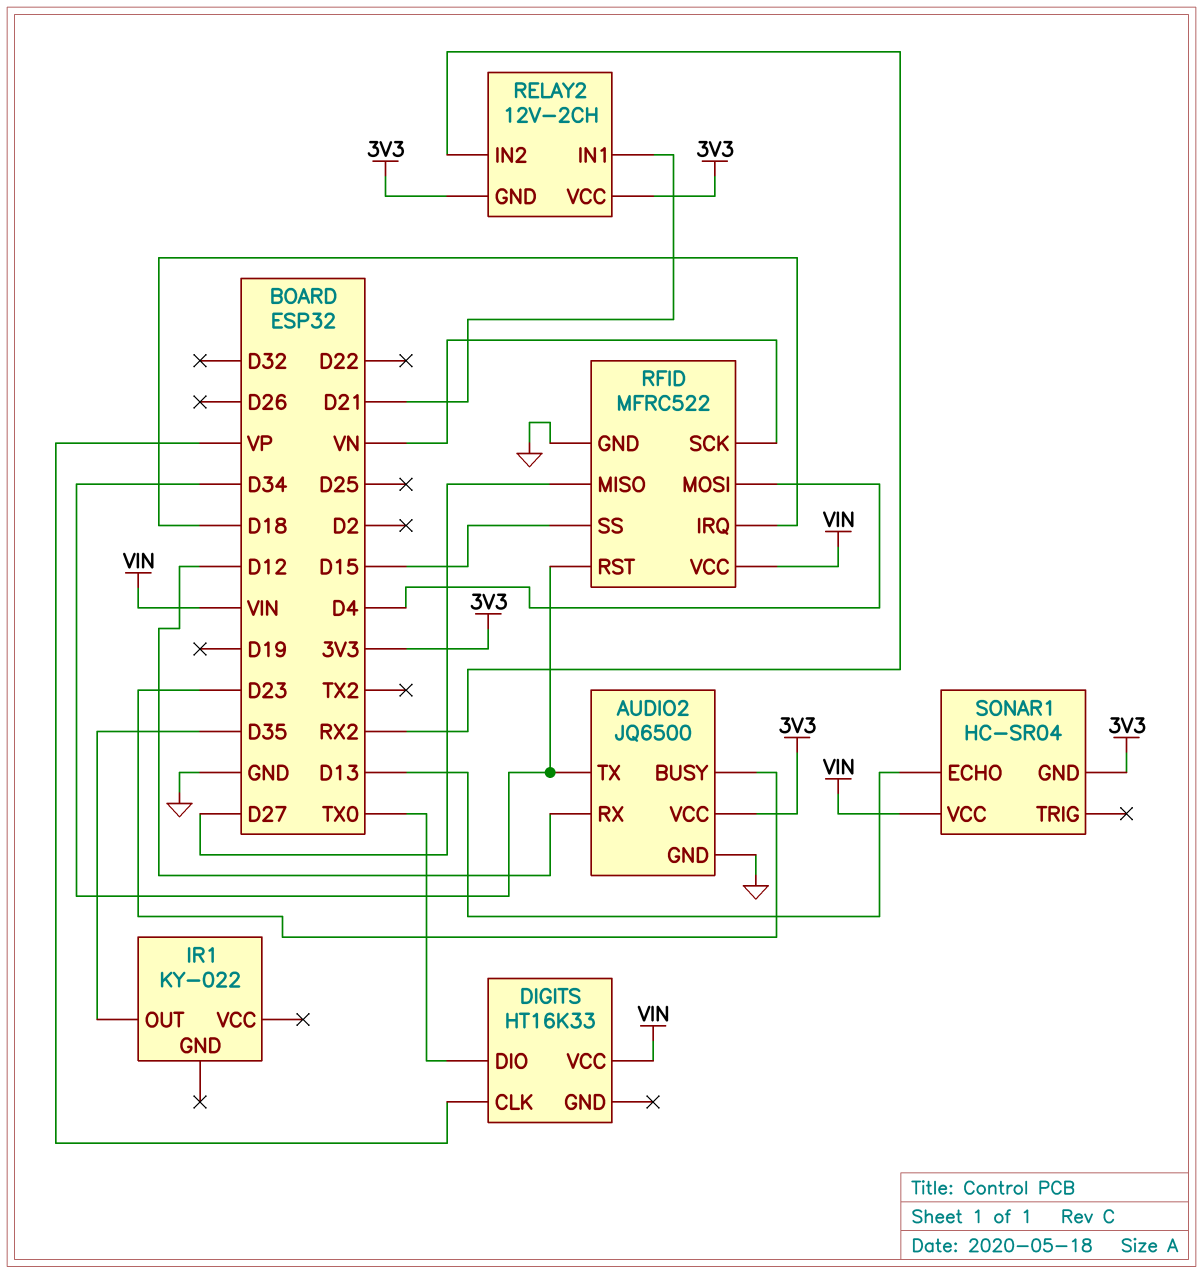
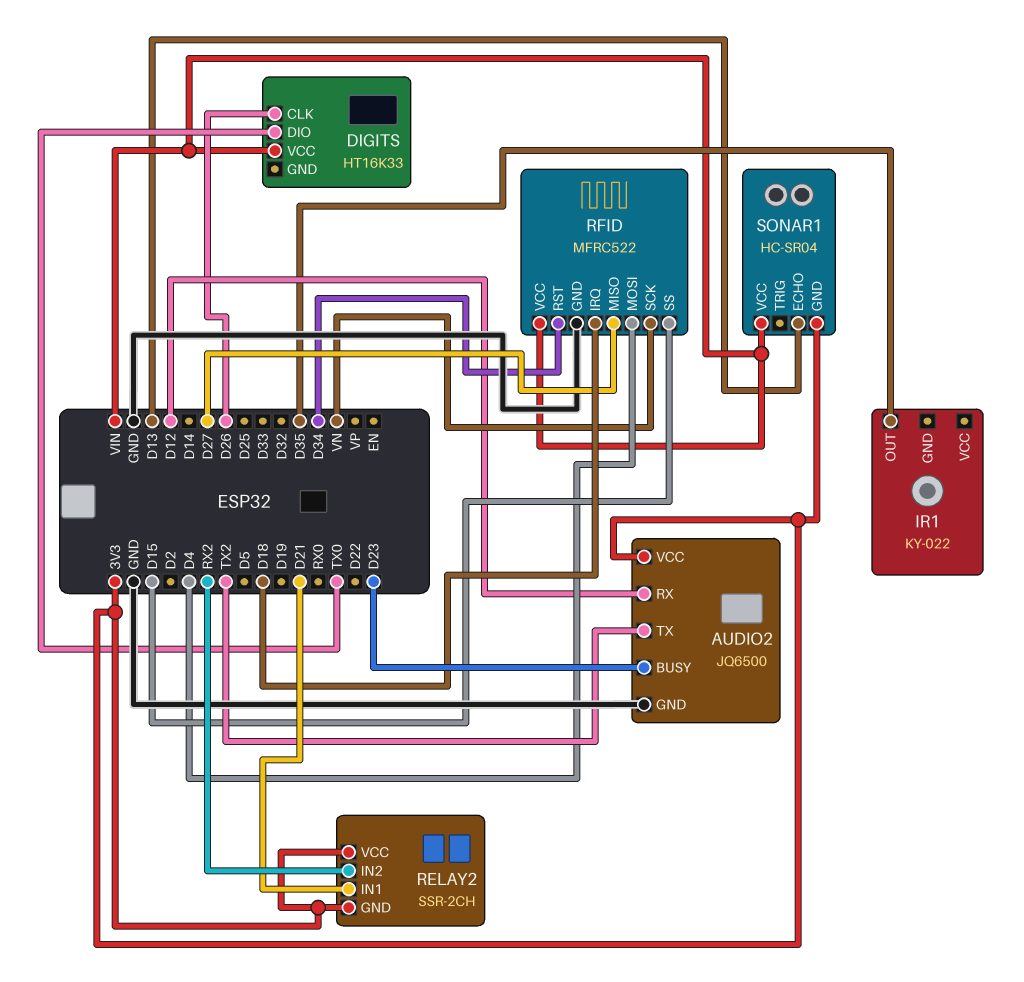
AUDIO2 pin TX: D34 -> TX2
DIGITS pin CLK: VP -> D26
RELAY2: 12V-2CH -> SSR-2CH

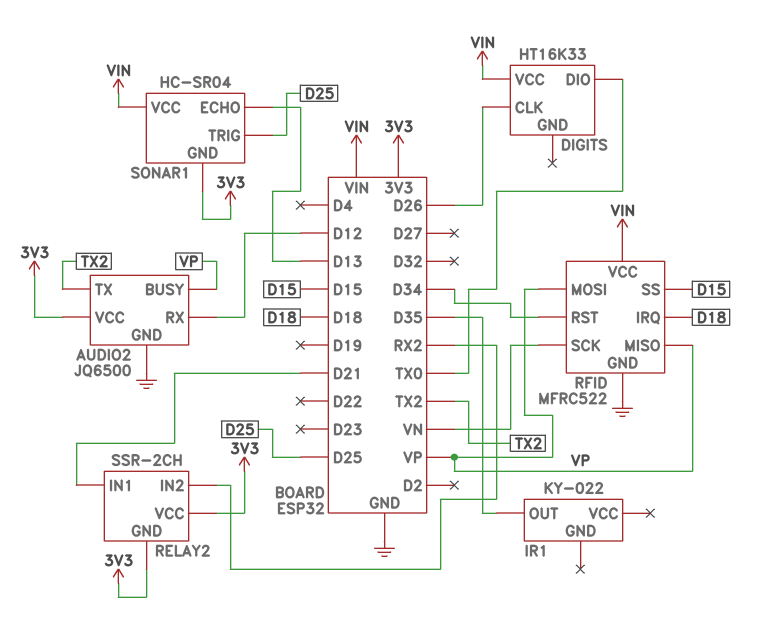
AUDIO2 pin BUSY: D23 -> VP
RFID pin MISO: D27 -> VP
RFID pin MOSI: D4 -> VP
SONAR1 pin TRIG: none -> D25

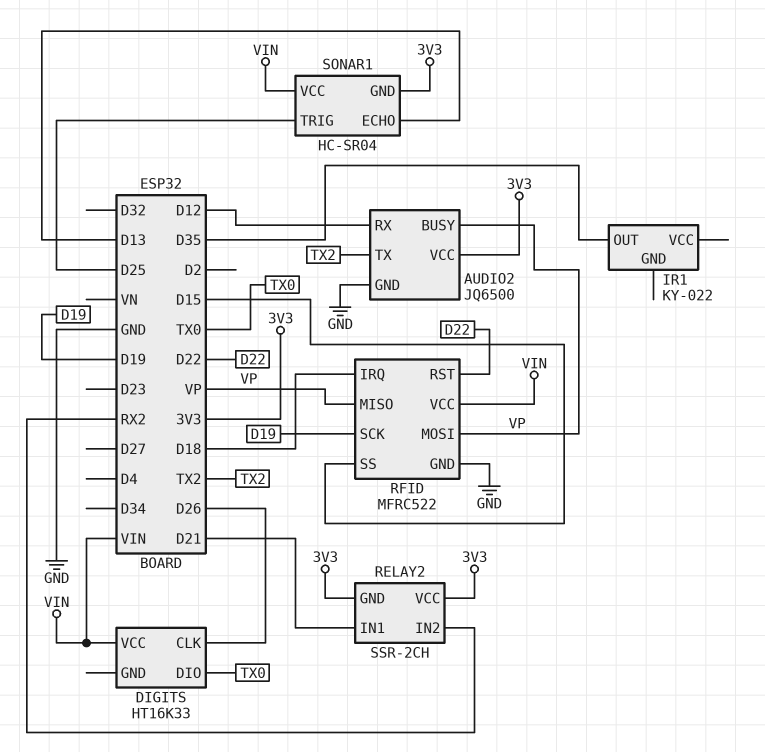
RFID pin RST: D34 -> D22
RFID pin SCK: VN -> D19

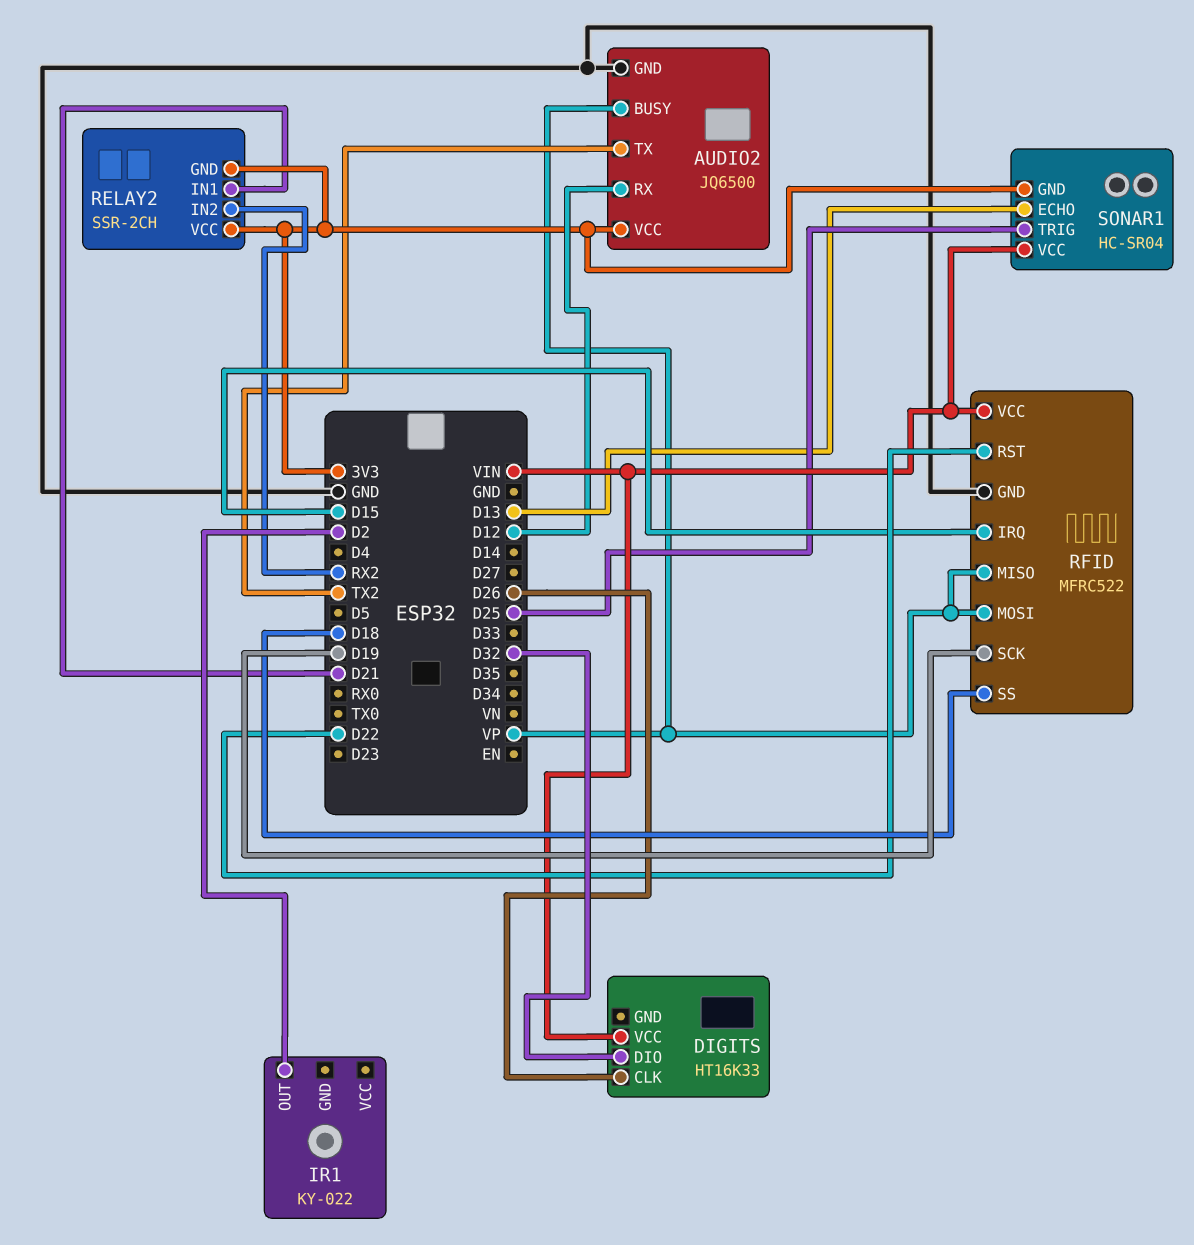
DIGITS pin DIO: TX0 -> D32
IR1 pin OUT: D35 -> D2
RFID pin IRQ: D18 -> D15
RFID pin SS: D15 -> D18

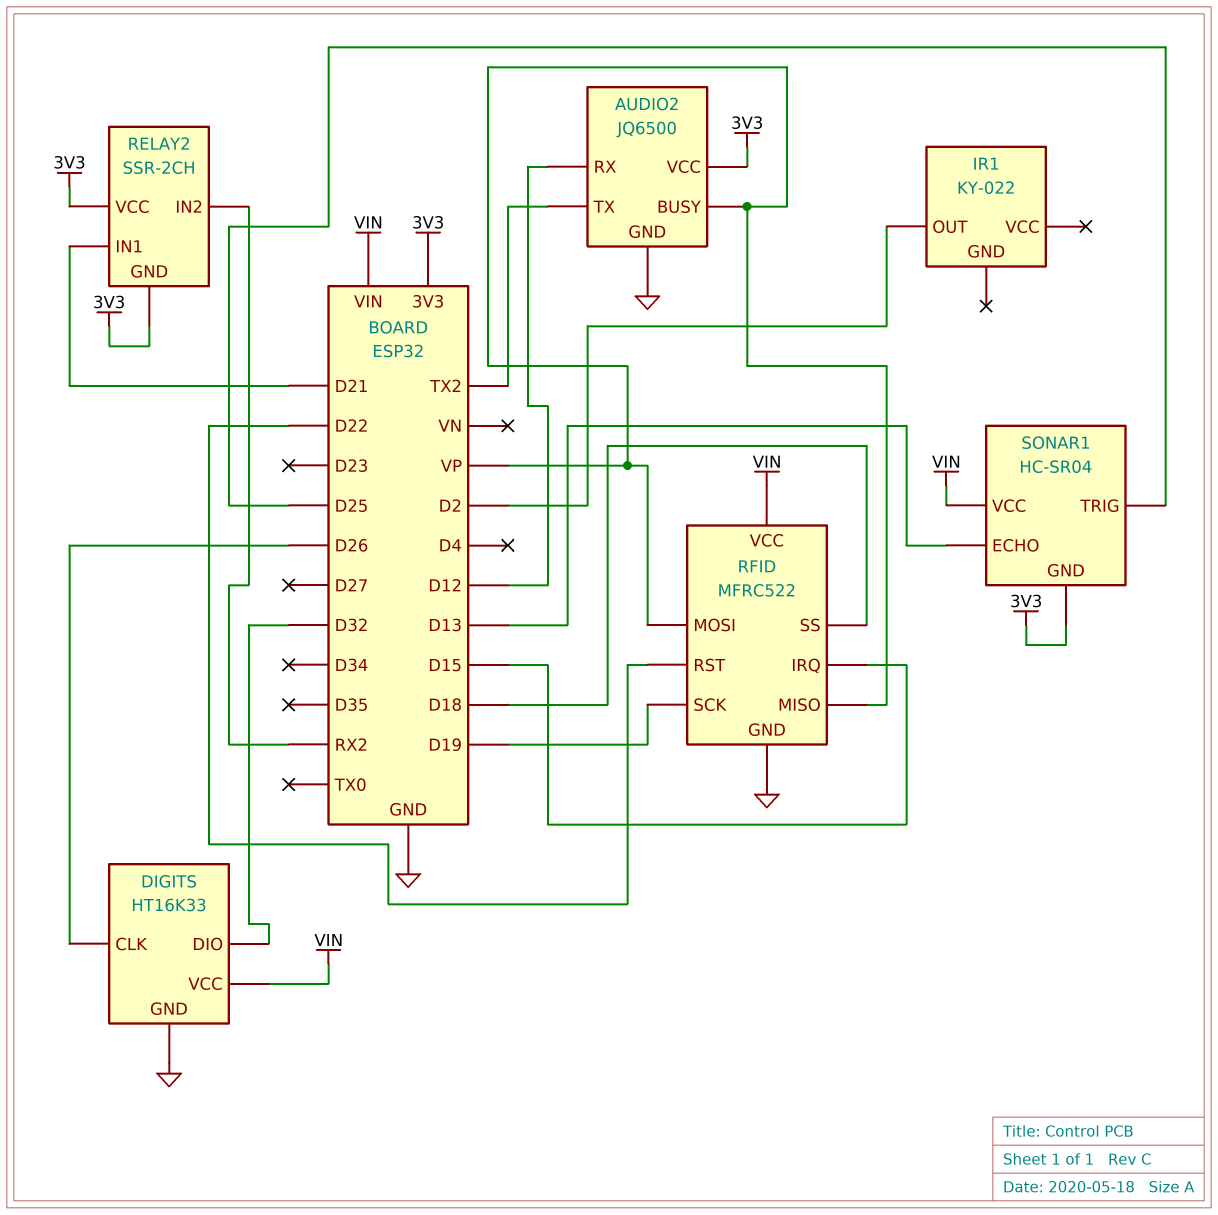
DIGITS pin GND: none -> GND

